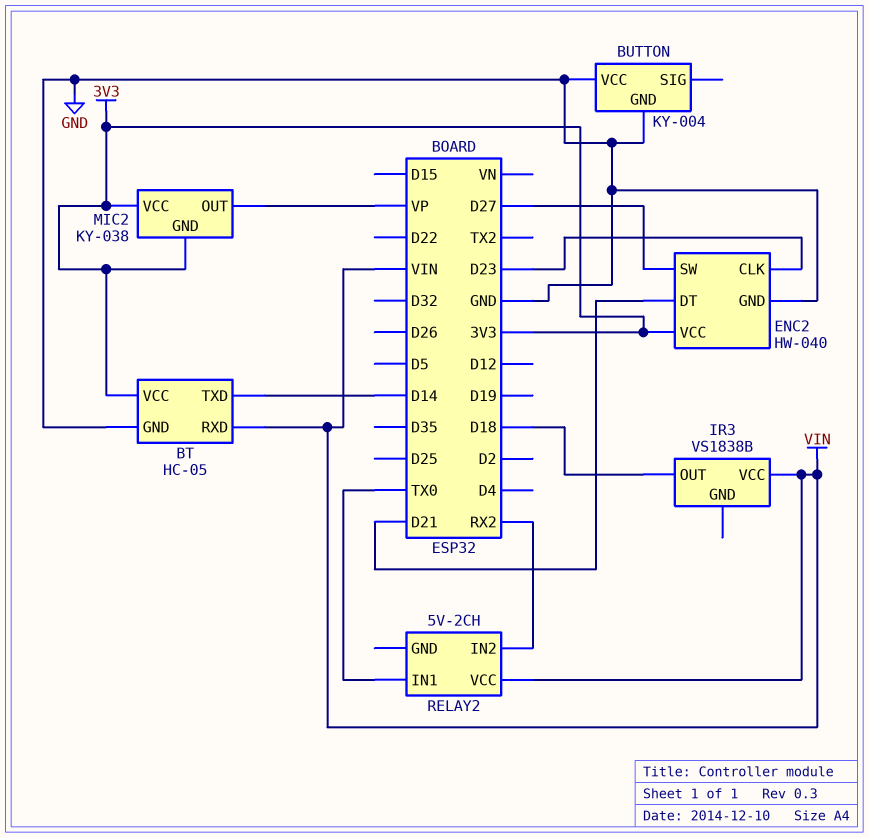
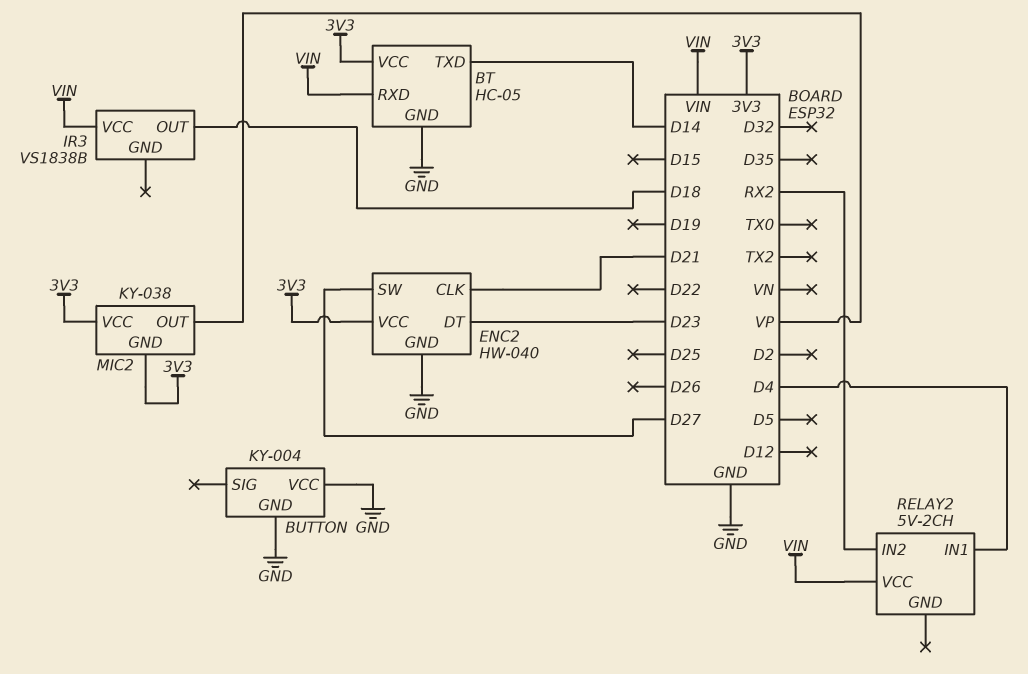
ENC2 pin CLK: D23 -> D21
ENC2 pin DT: D21 -> D23
RELAY2 pin IN1: TX0 -> D4

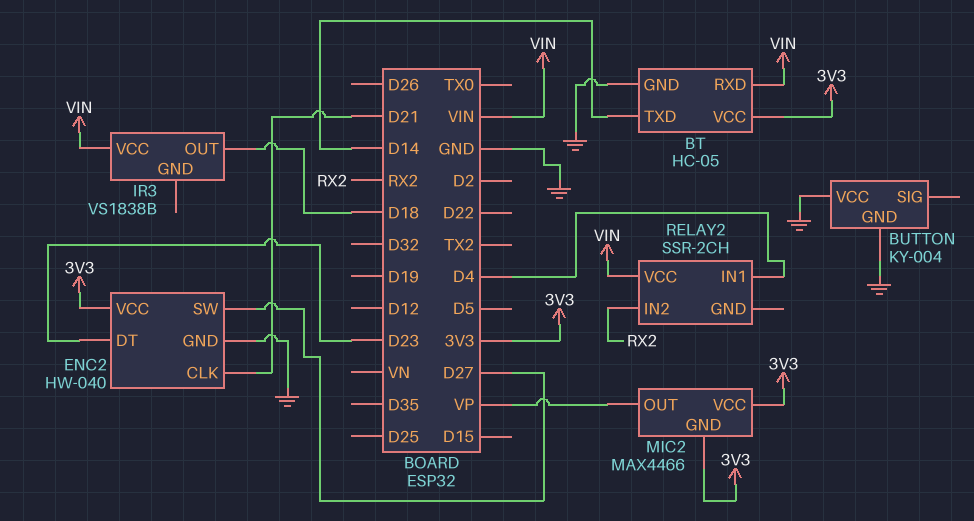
MIC2: KY-038 -> MAX4466
RELAY2: 5V-2CH -> SSR-2CH

